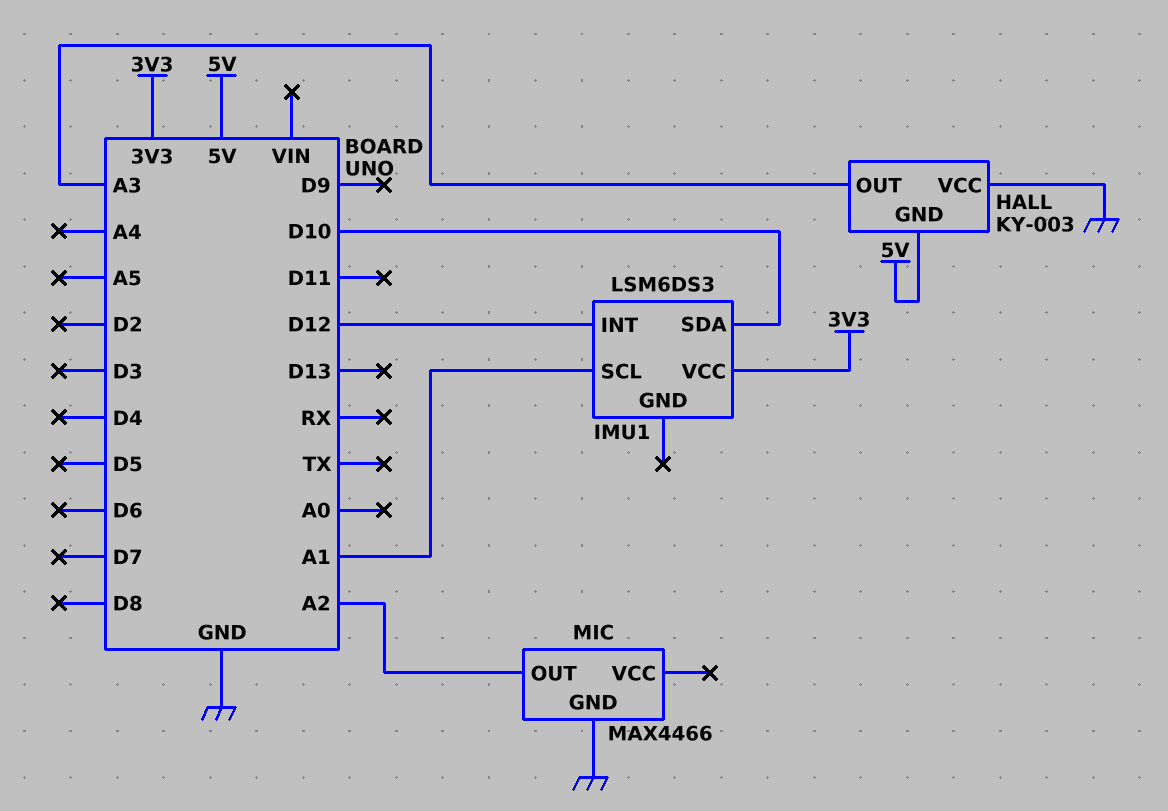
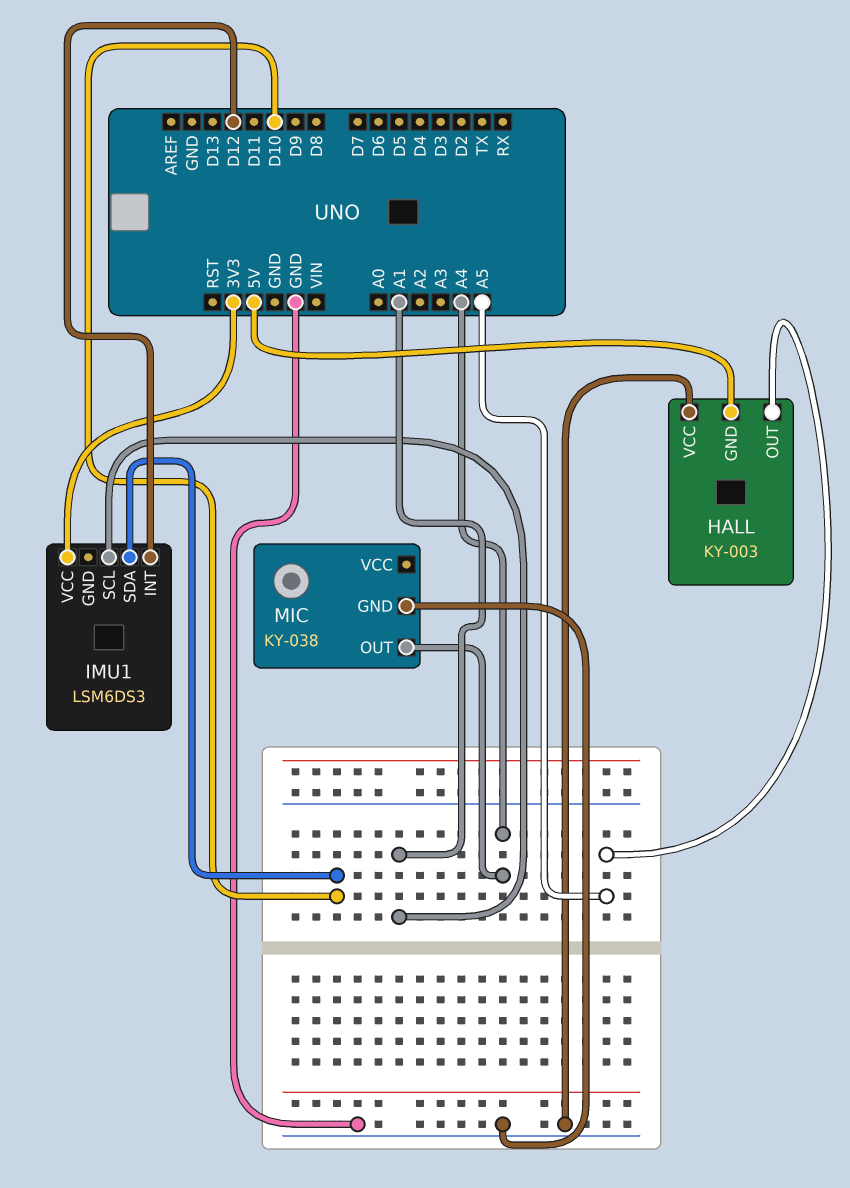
HALL pin OUT: A3 -> A5
MIC: MAX4466 -> KY-038
MIC pin OUT: A2 -> A4

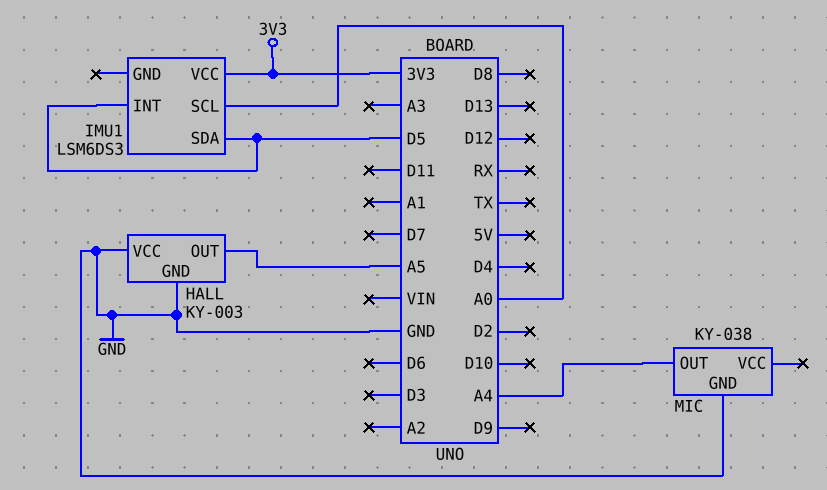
HALL pin GND: 5V -> GND
IMU1 pin INT: D12 -> D5
IMU1 pin SCL: A1 -> A0
IMU1 pin SDA: D10 -> D5

